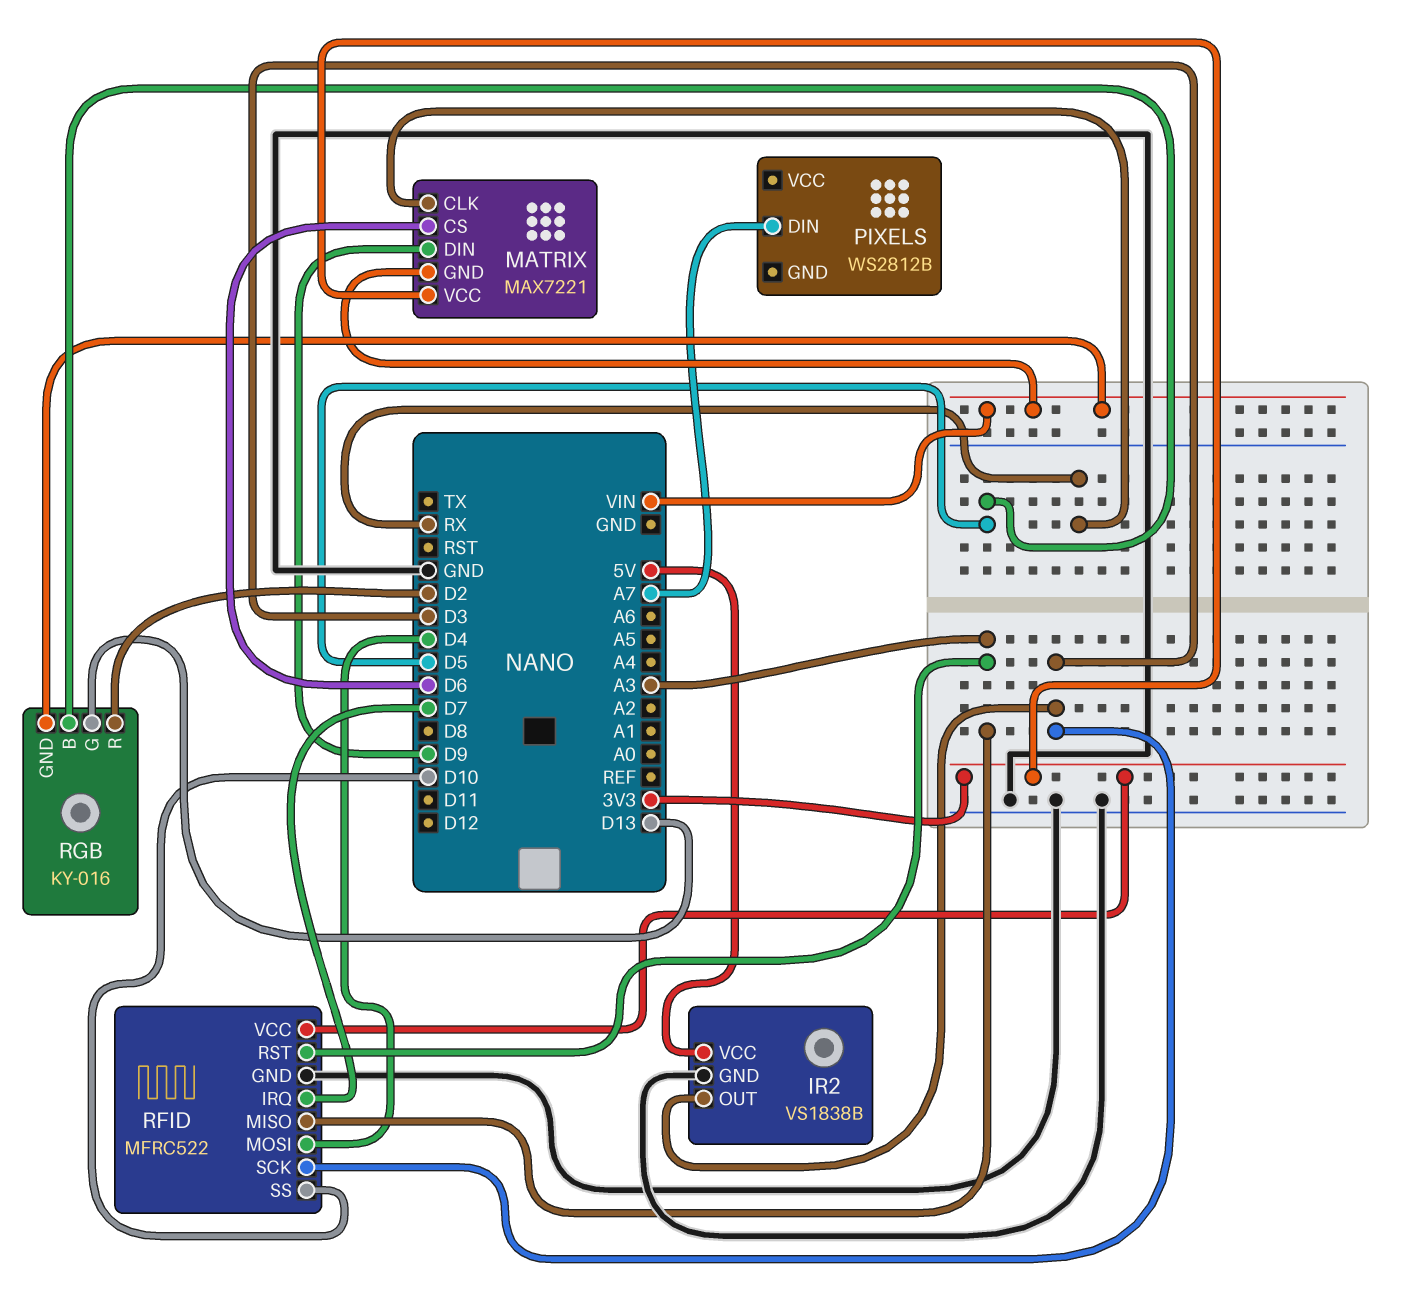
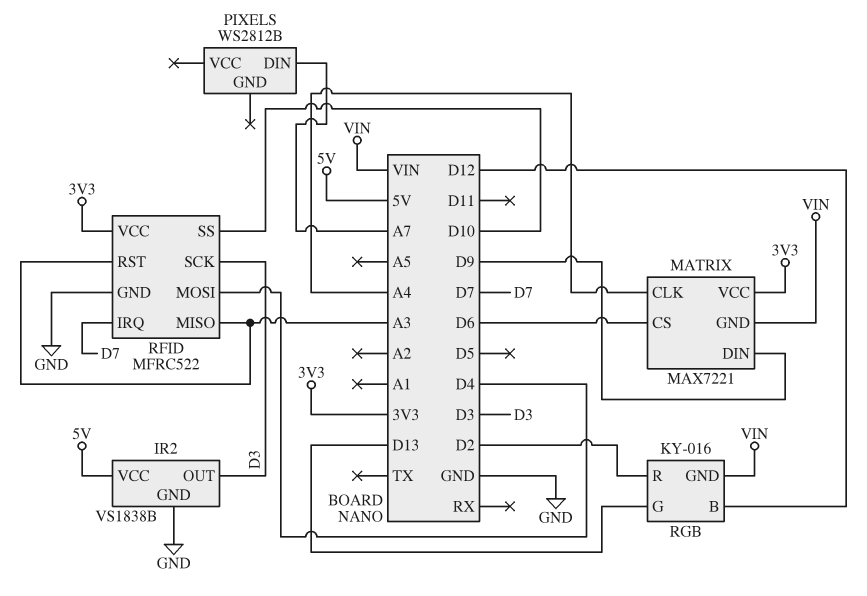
MATRIX pin CLK: RX -> A4
RGB pin B: D5 -> D12

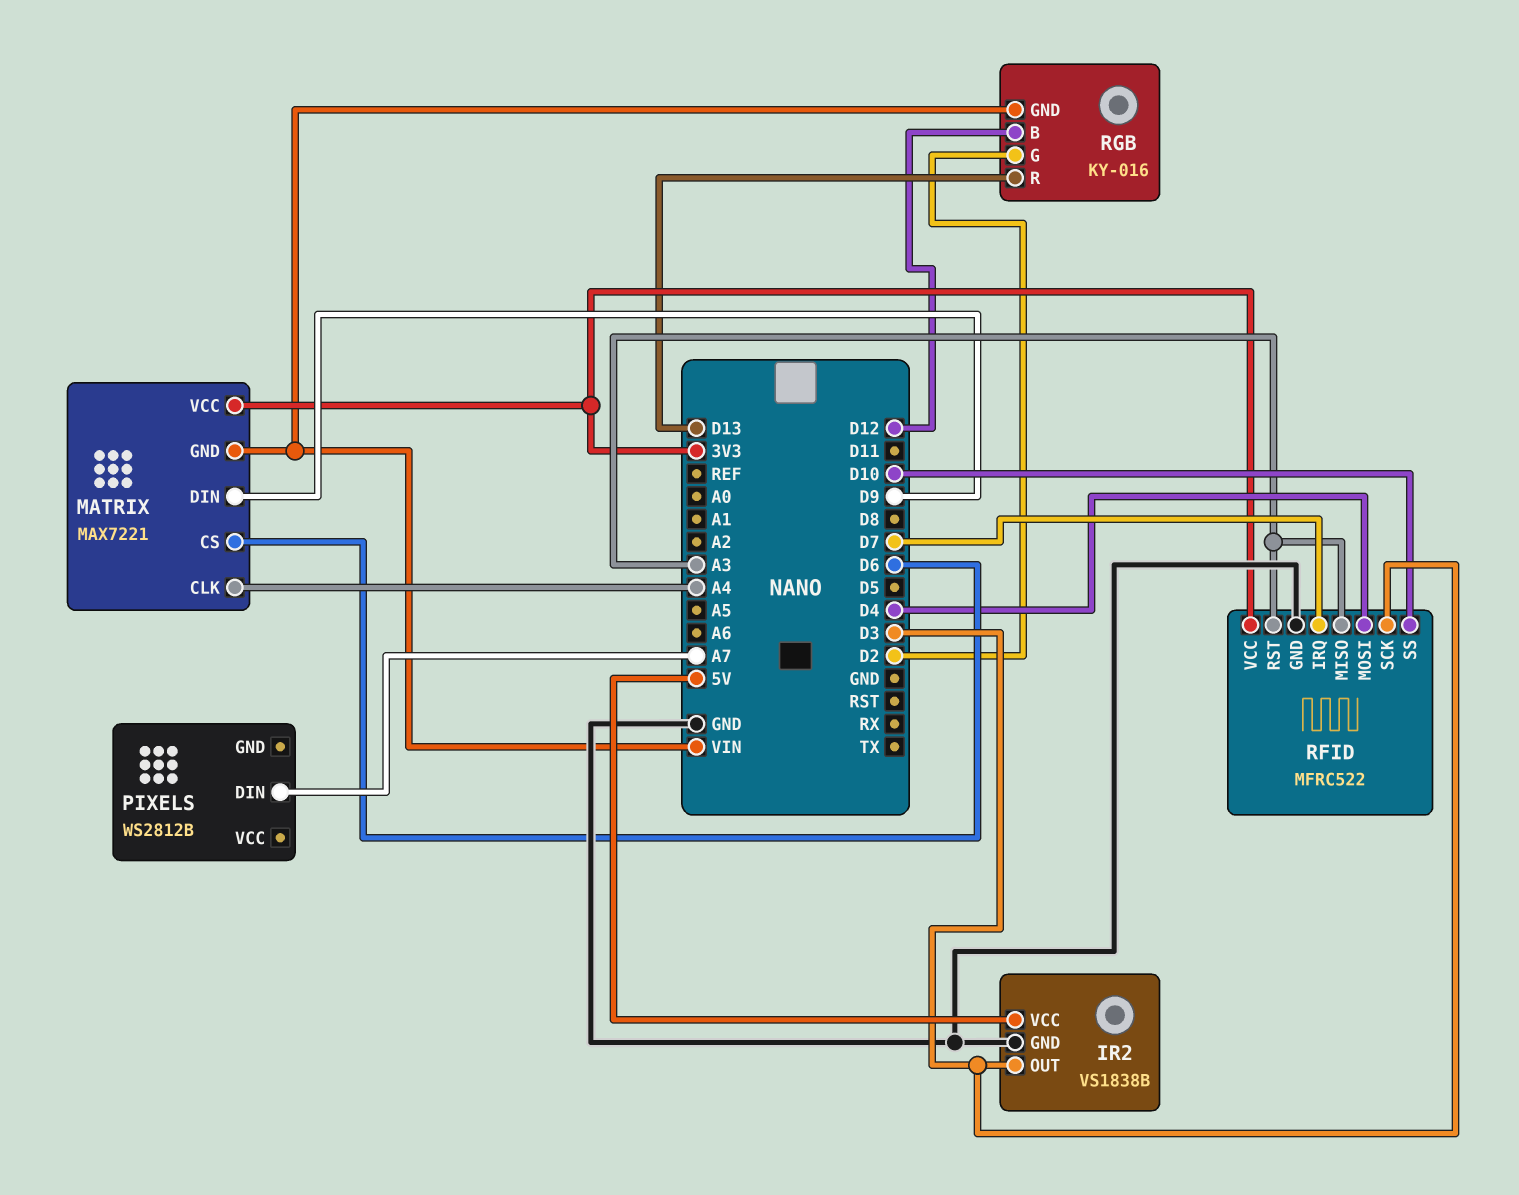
RGB pin G: D13 -> D2
RGB pin R: D2 -> D13

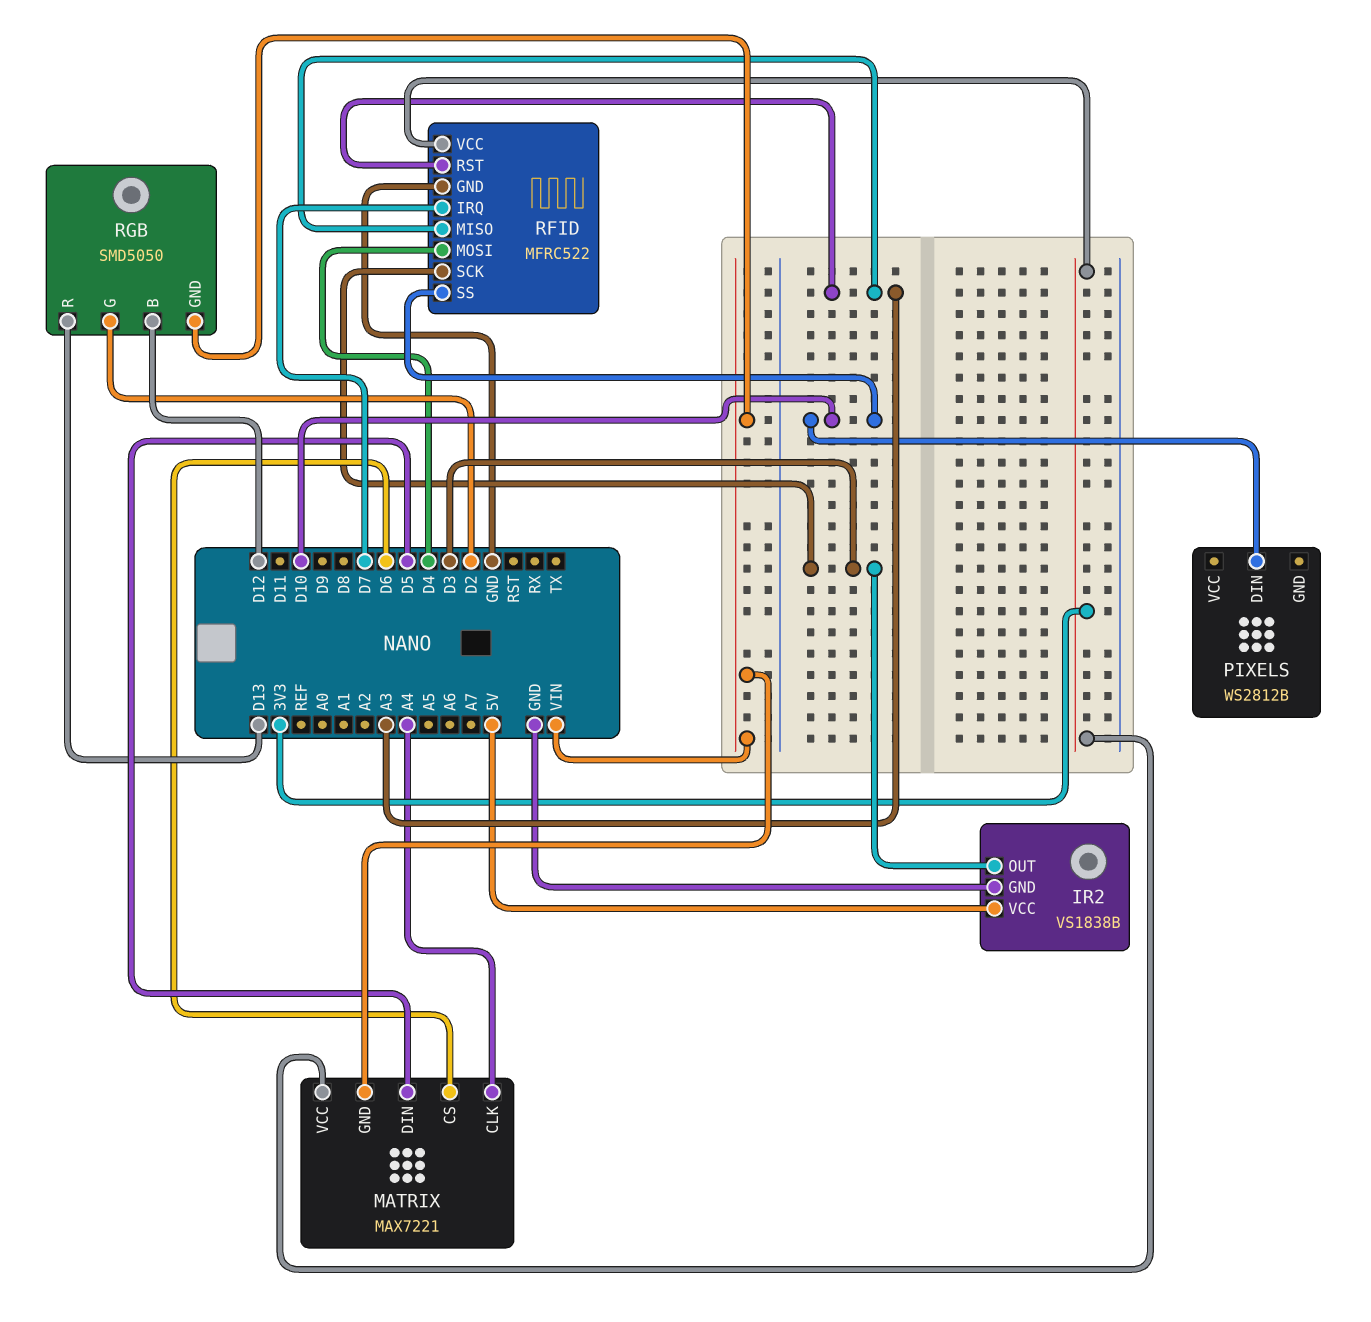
MATRIX pin DIN: D9 -> D5
PIXELS pin DIN: A7 -> D10
RGB: KY-016 -> SMD5050

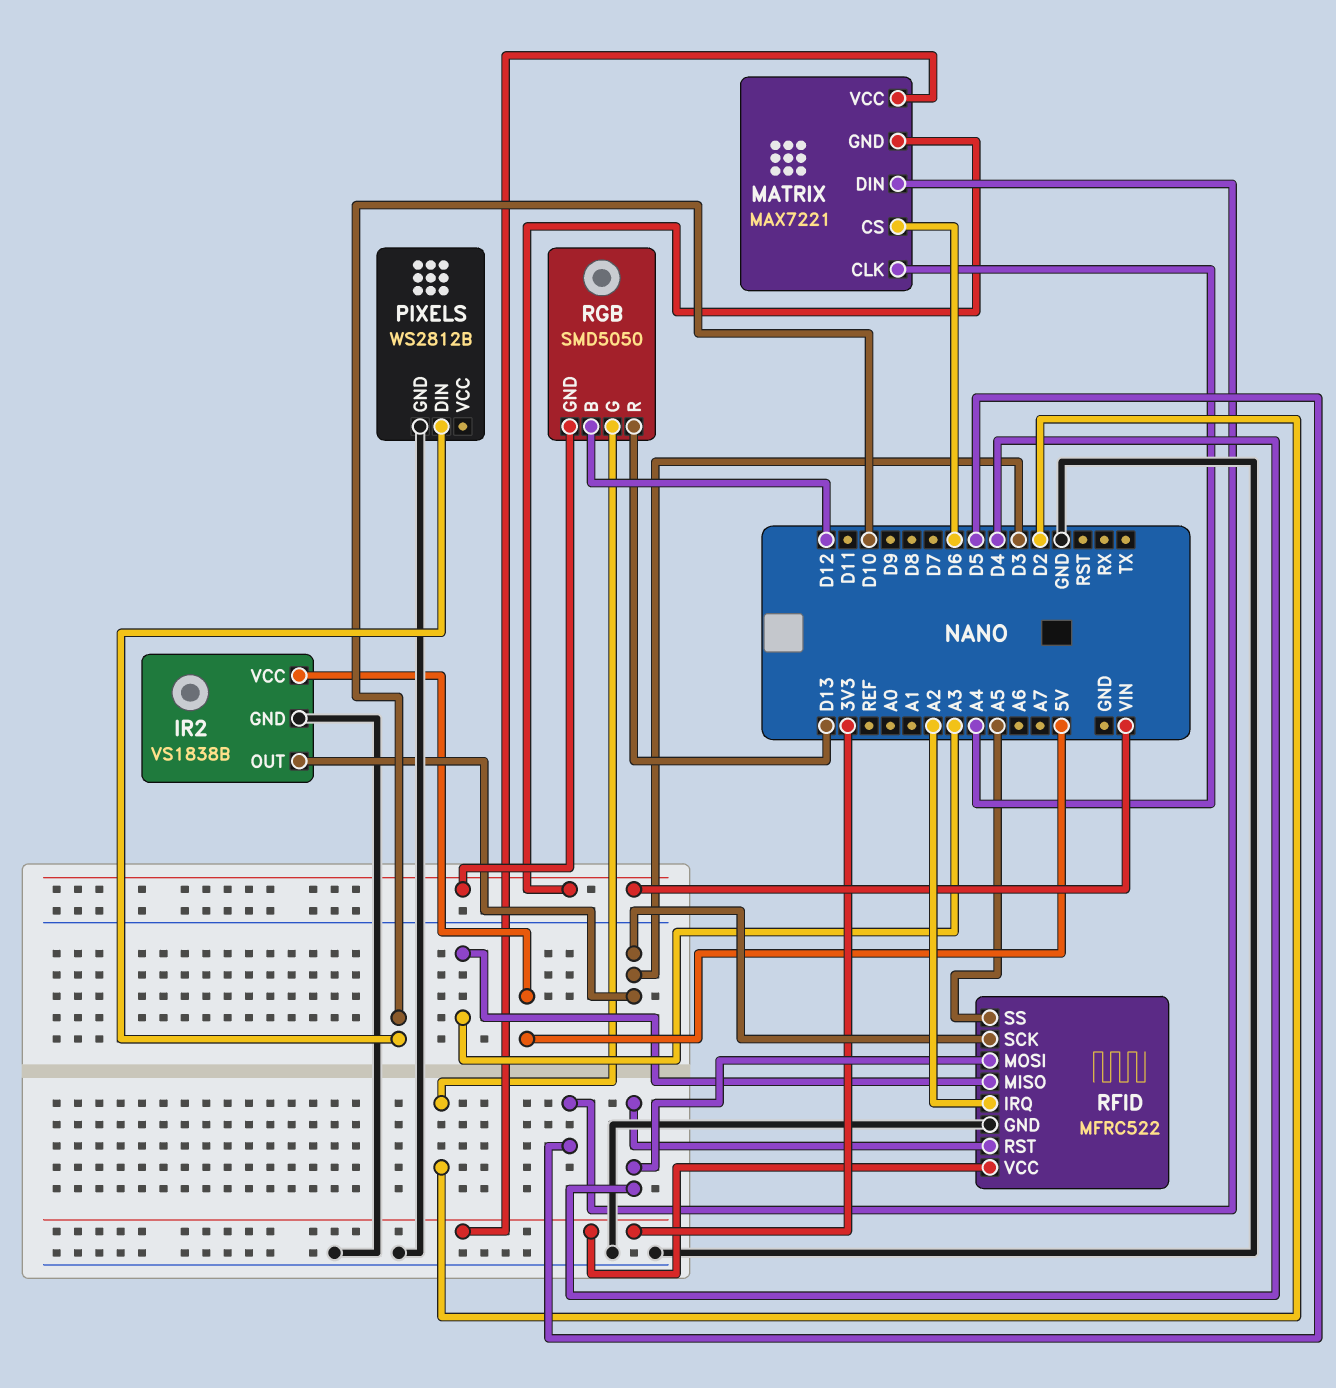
PIXELS pin GND: none -> GND
RFID pin IRQ: D7 -> A2
RFID pin RST: A3 -> D4
RFID pin SS: D10 -> A5

